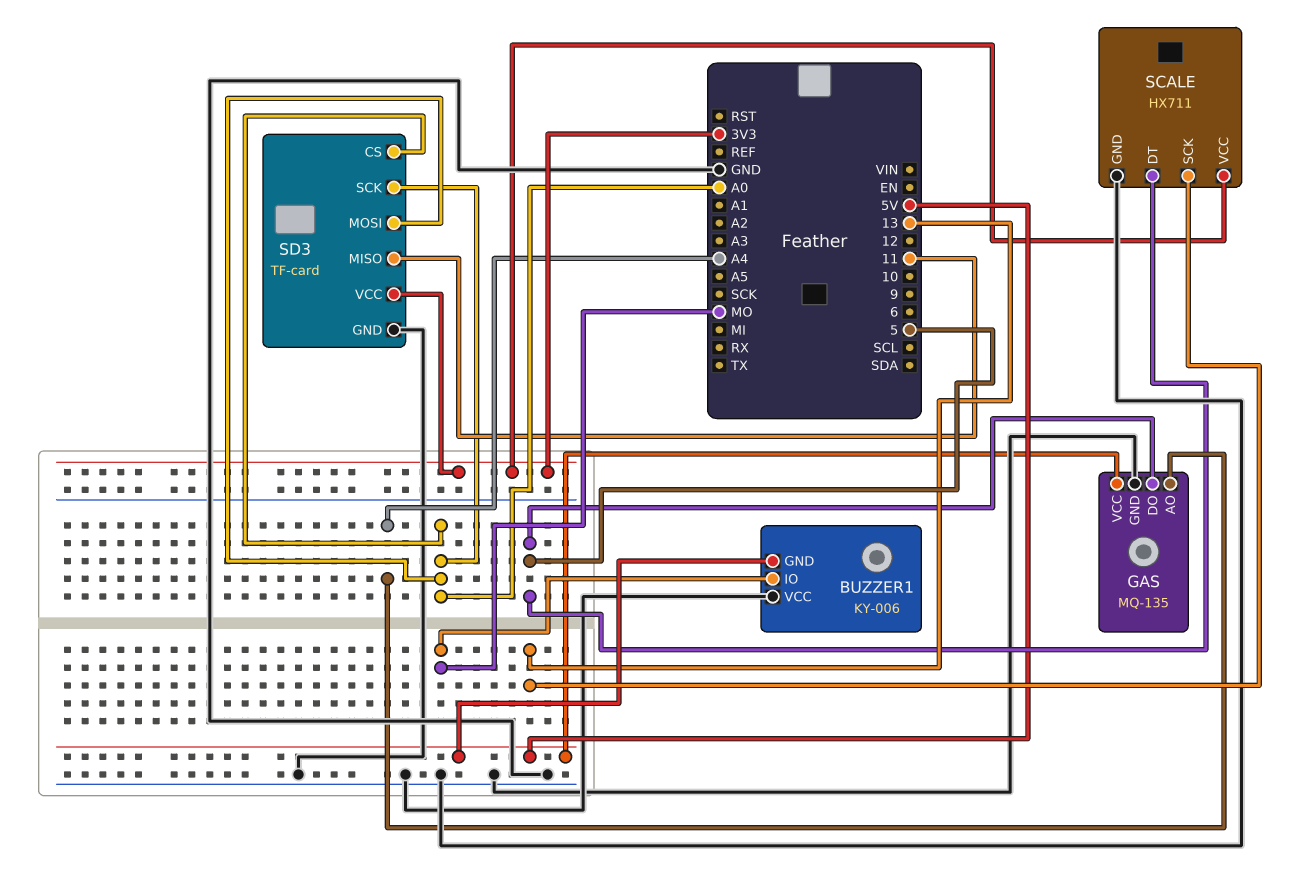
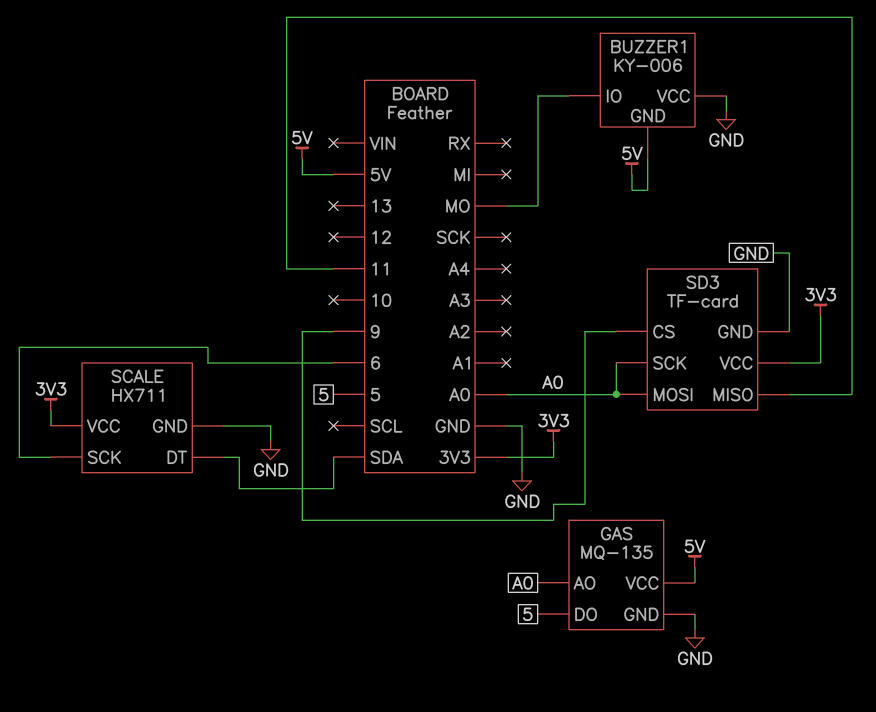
GAS pin AO: A4 -> A0
SCALE pin DT: 5 -> SDA
SCALE pin SCK: 13 -> 6
SD3 pin CS: A0 -> 9

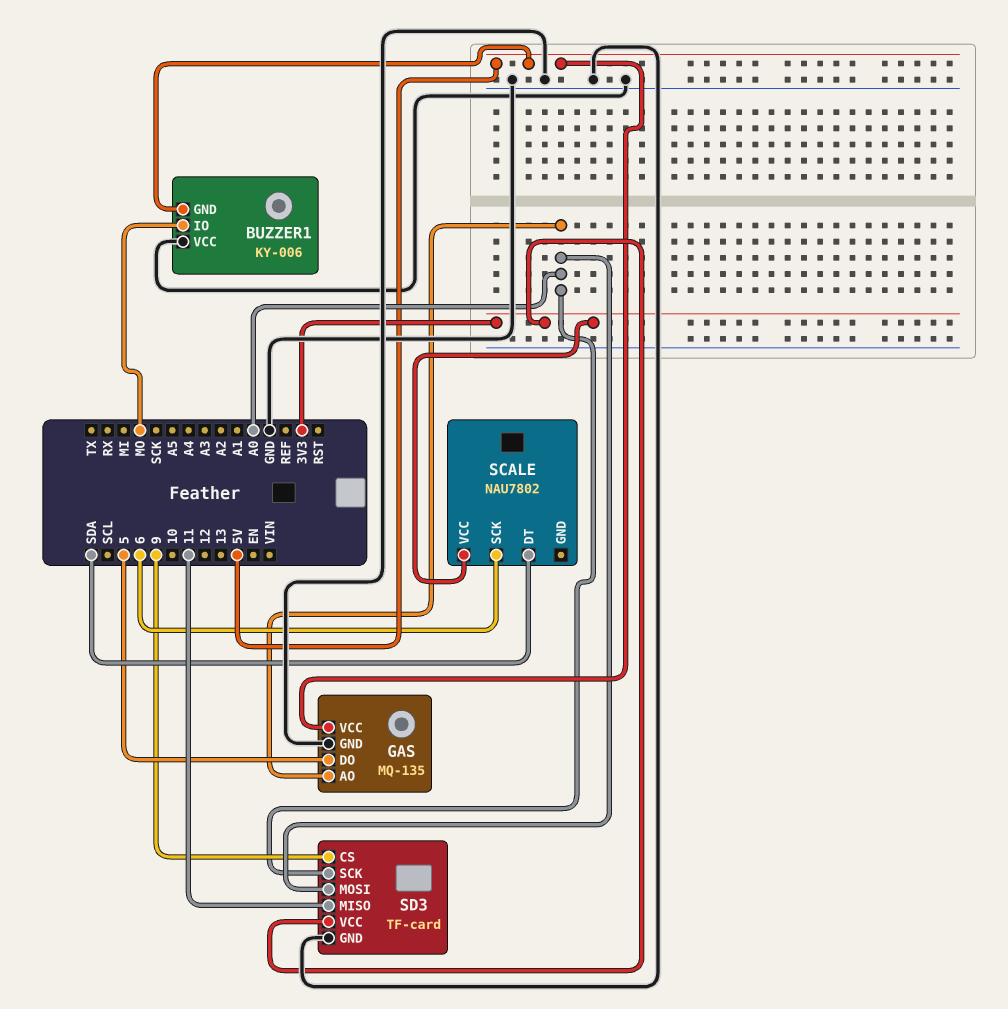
SCALE: HX711 -> NAU7802
SCALE pin GND: GND -> none

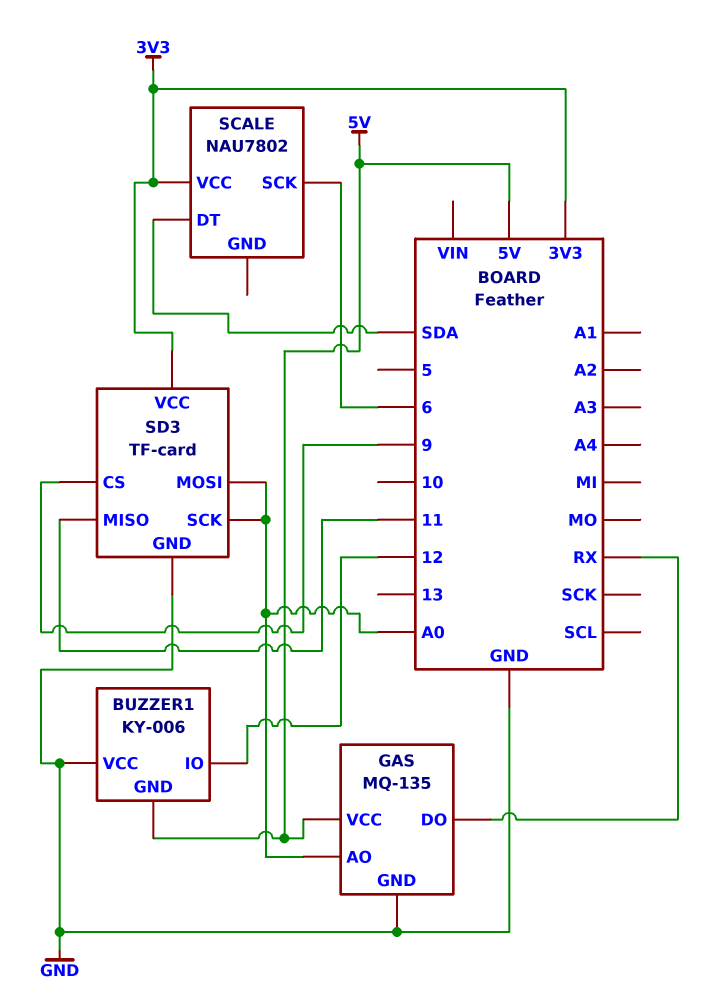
BUZZER1 pin IO: MO -> 12
GAS pin DO: 5 -> RX

